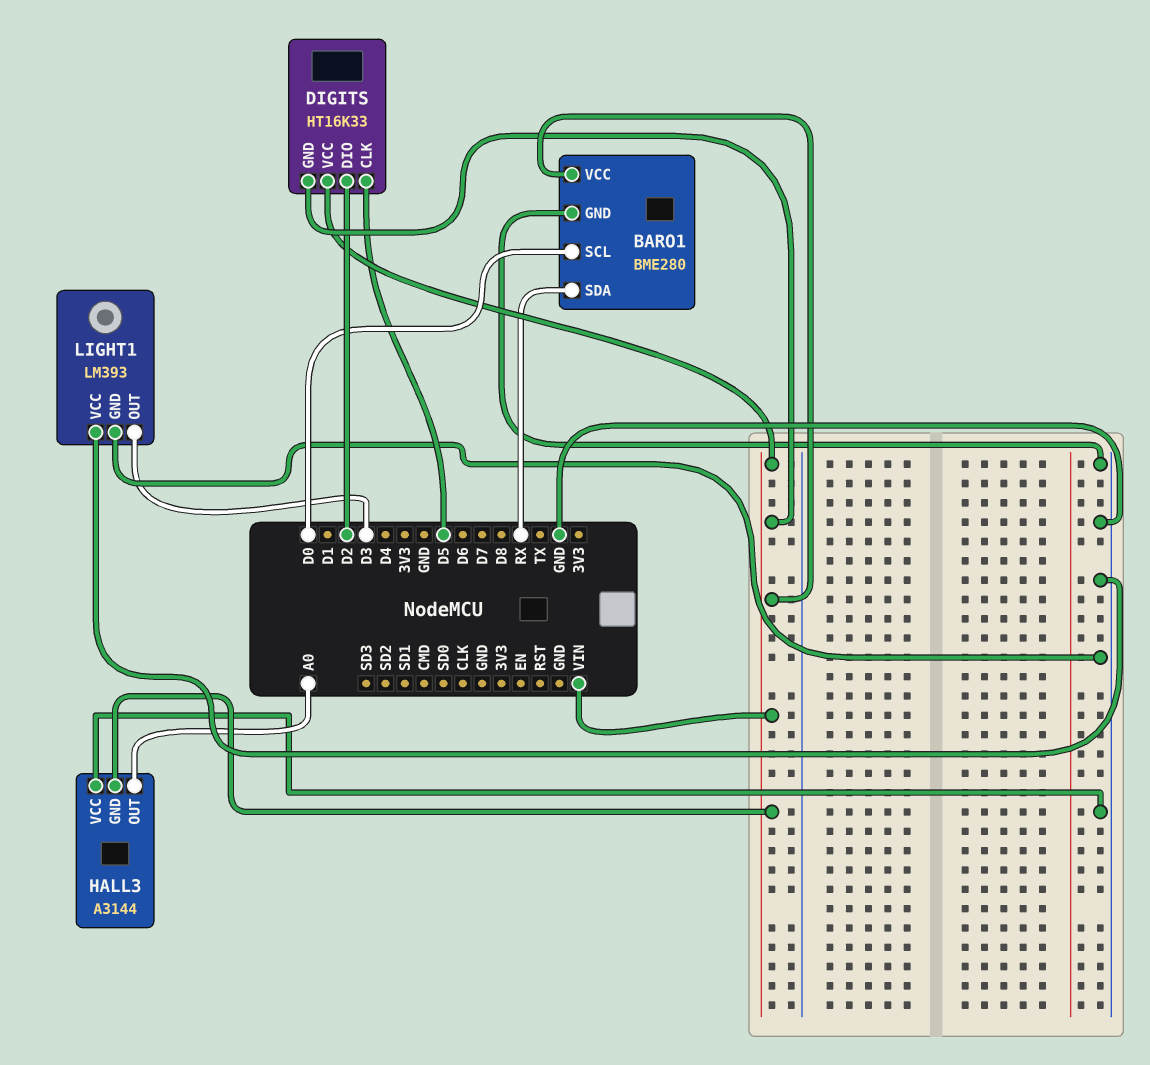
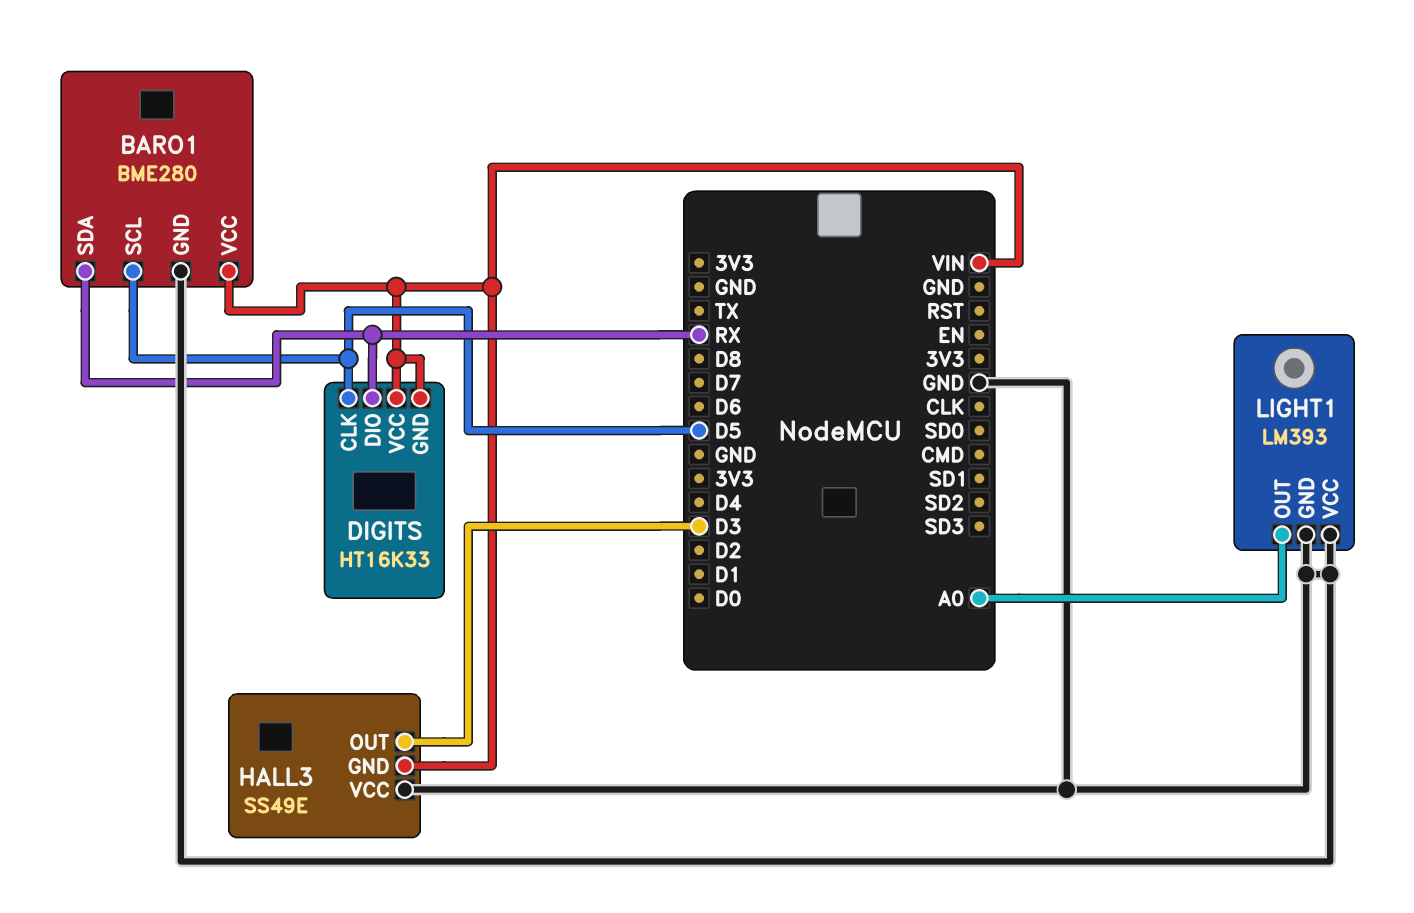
BARO1 pin SCL: D0 -> D5
DIGITS pin DIO: D2 -> RX
HALL3: A3144 -> SS49E
HALL3 pin OUT: A0 -> D3
LIGHT1 pin OUT: D3 -> A0

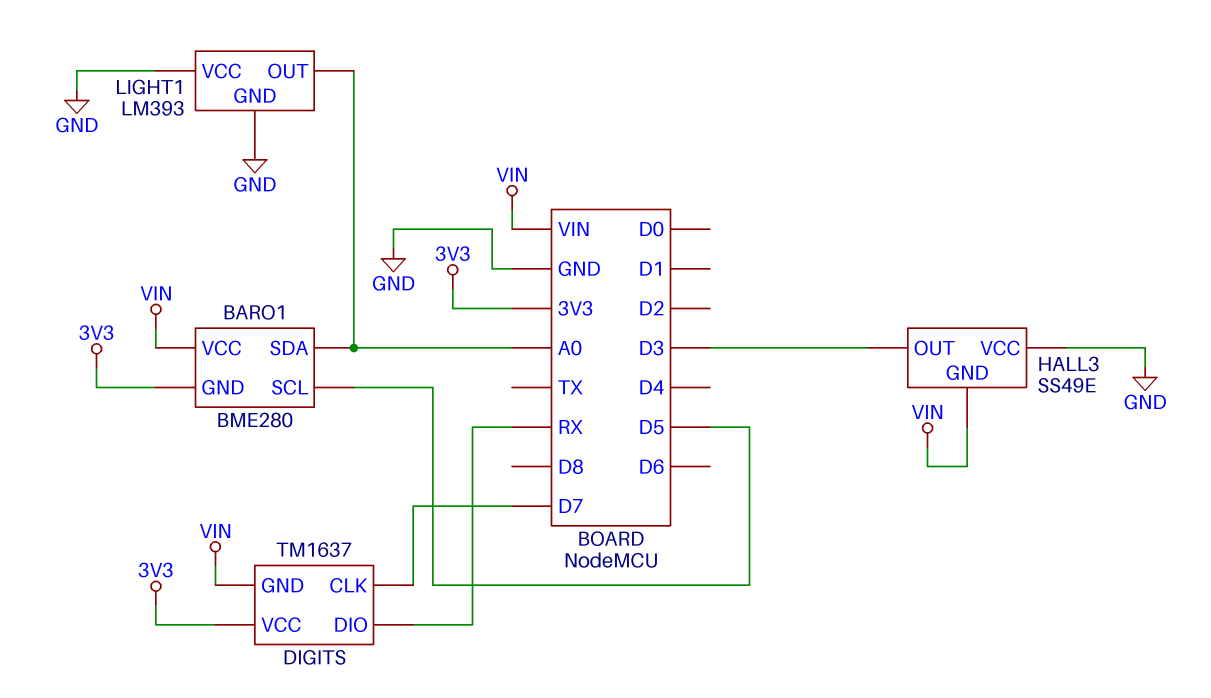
BARO1 pin GND: GND -> 3V3
BARO1 pin SDA: RX -> A0
DIGITS: HT16K33 -> TM1637
DIGITS pin CLK: D5 -> D7
DIGITS pin VCC: VIN -> 3V3

